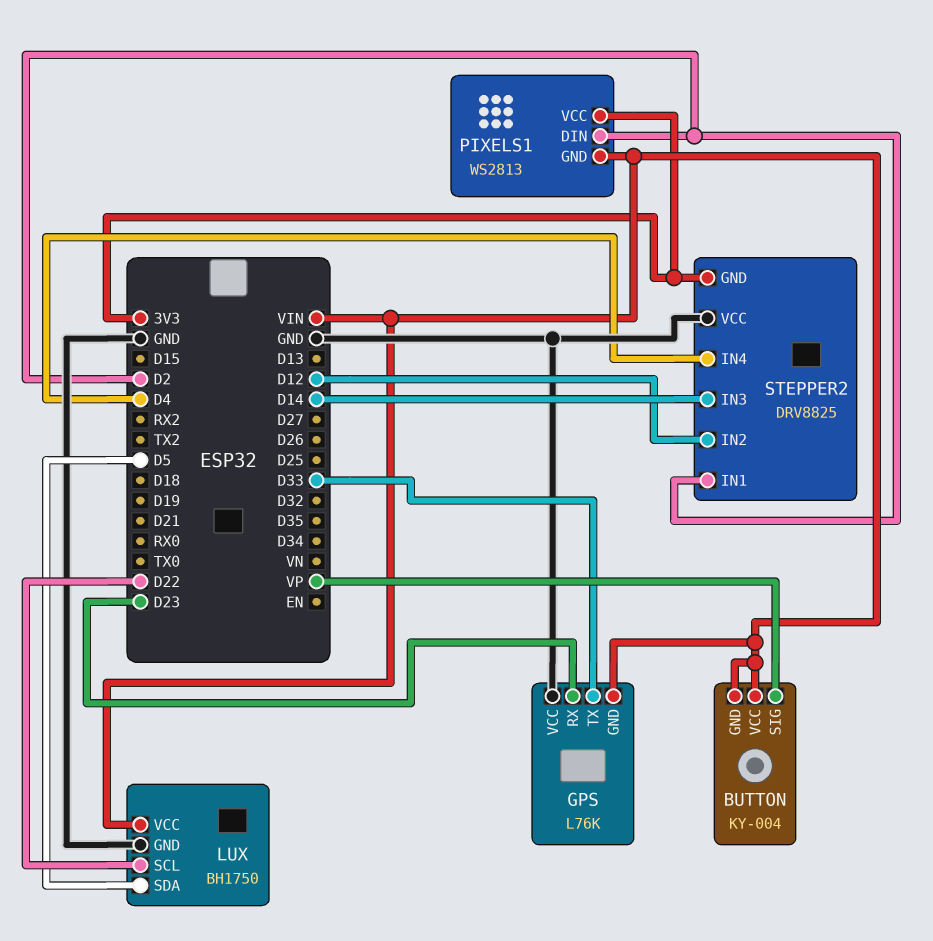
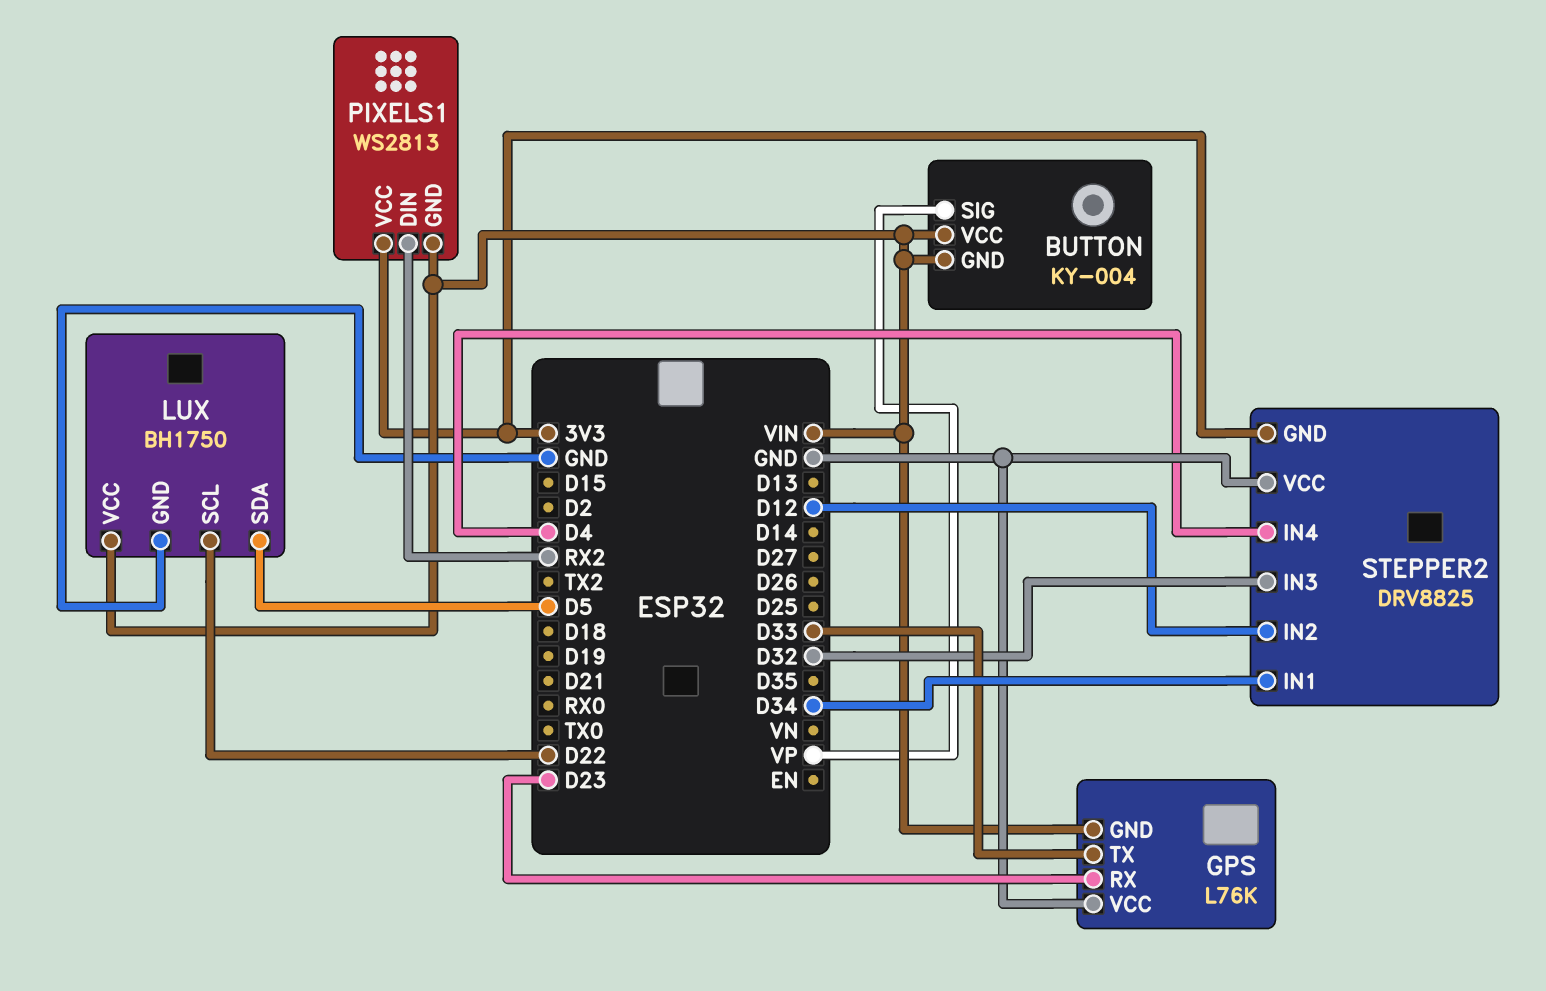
PIXELS1 pin DIN: D2 -> RX2
STEPPER2 pin IN1: D2 -> D34
STEPPER2 pin IN3: D14 -> D32

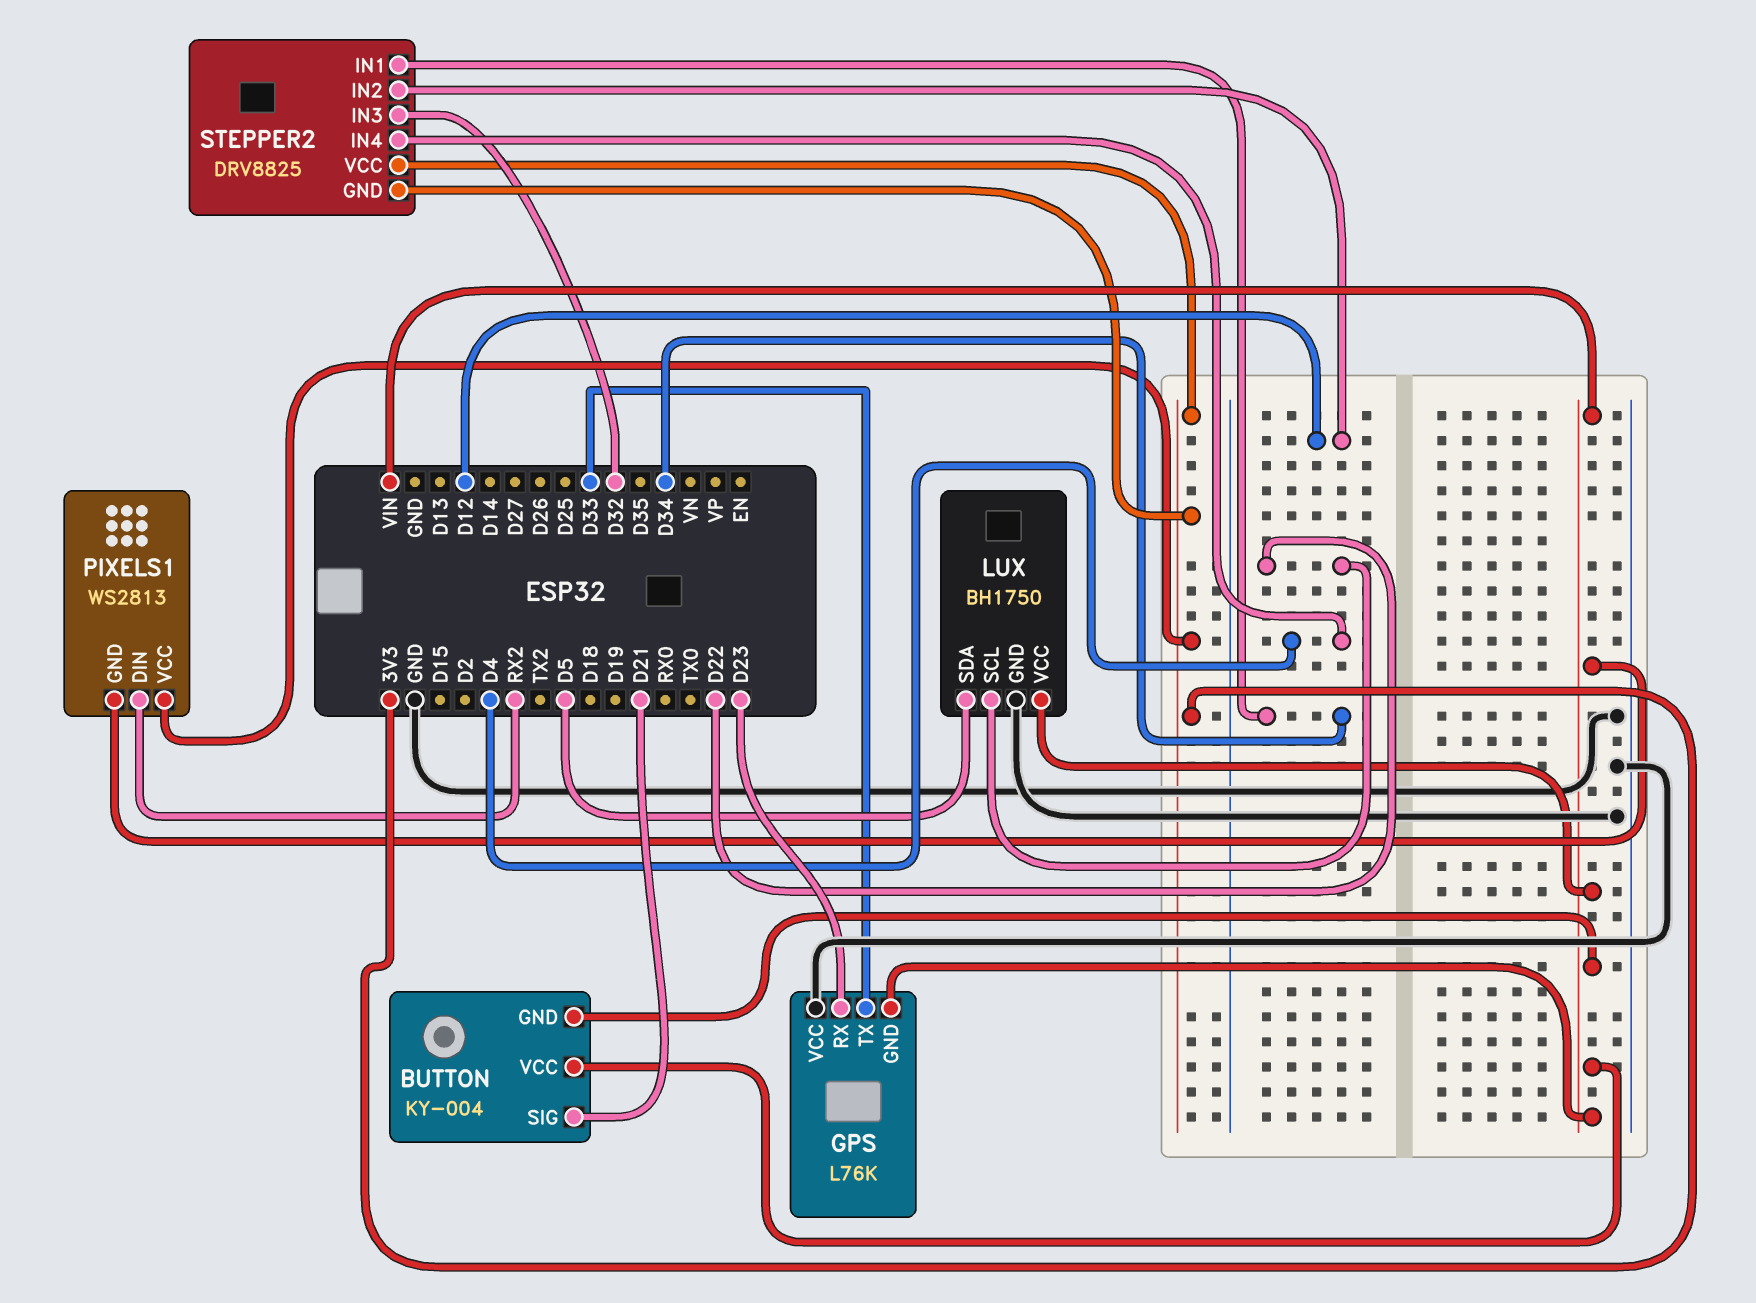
BUTTON pin SIG: VP -> D21
STEPPER2 pin VCC: GND -> 3V3

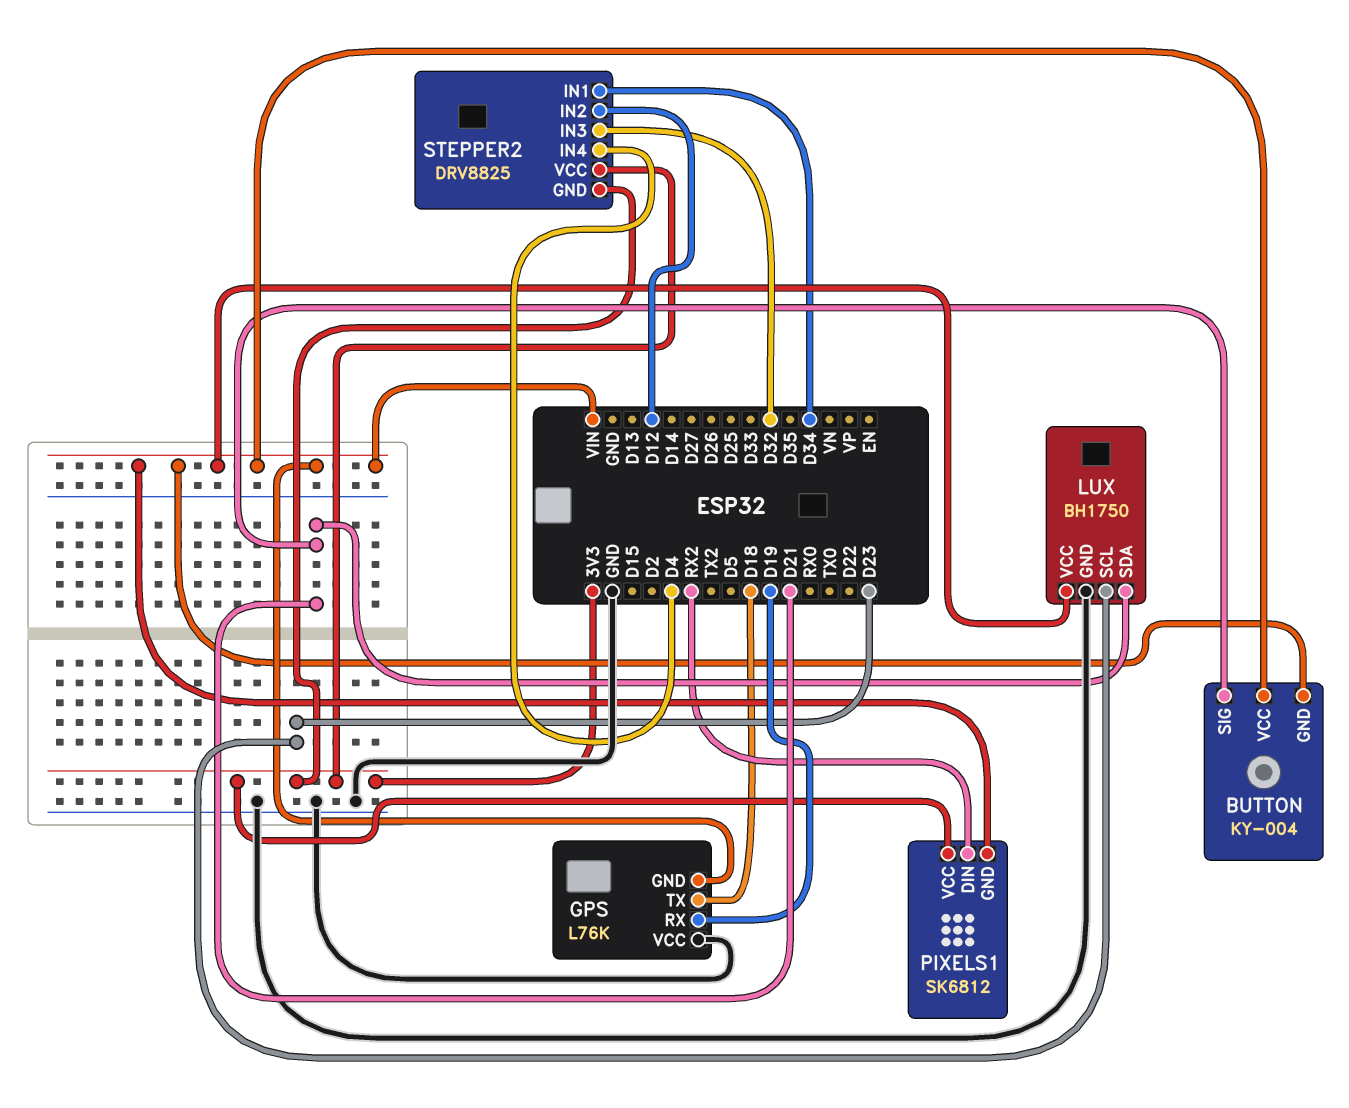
GPS pin RX: D23 -> D19
GPS pin TX: D33 -> D18
LUX pin SCL: D22 -> D23
LUX pin SDA: D5 -> D21
PIXELS1: WS2813 -> SK6812

